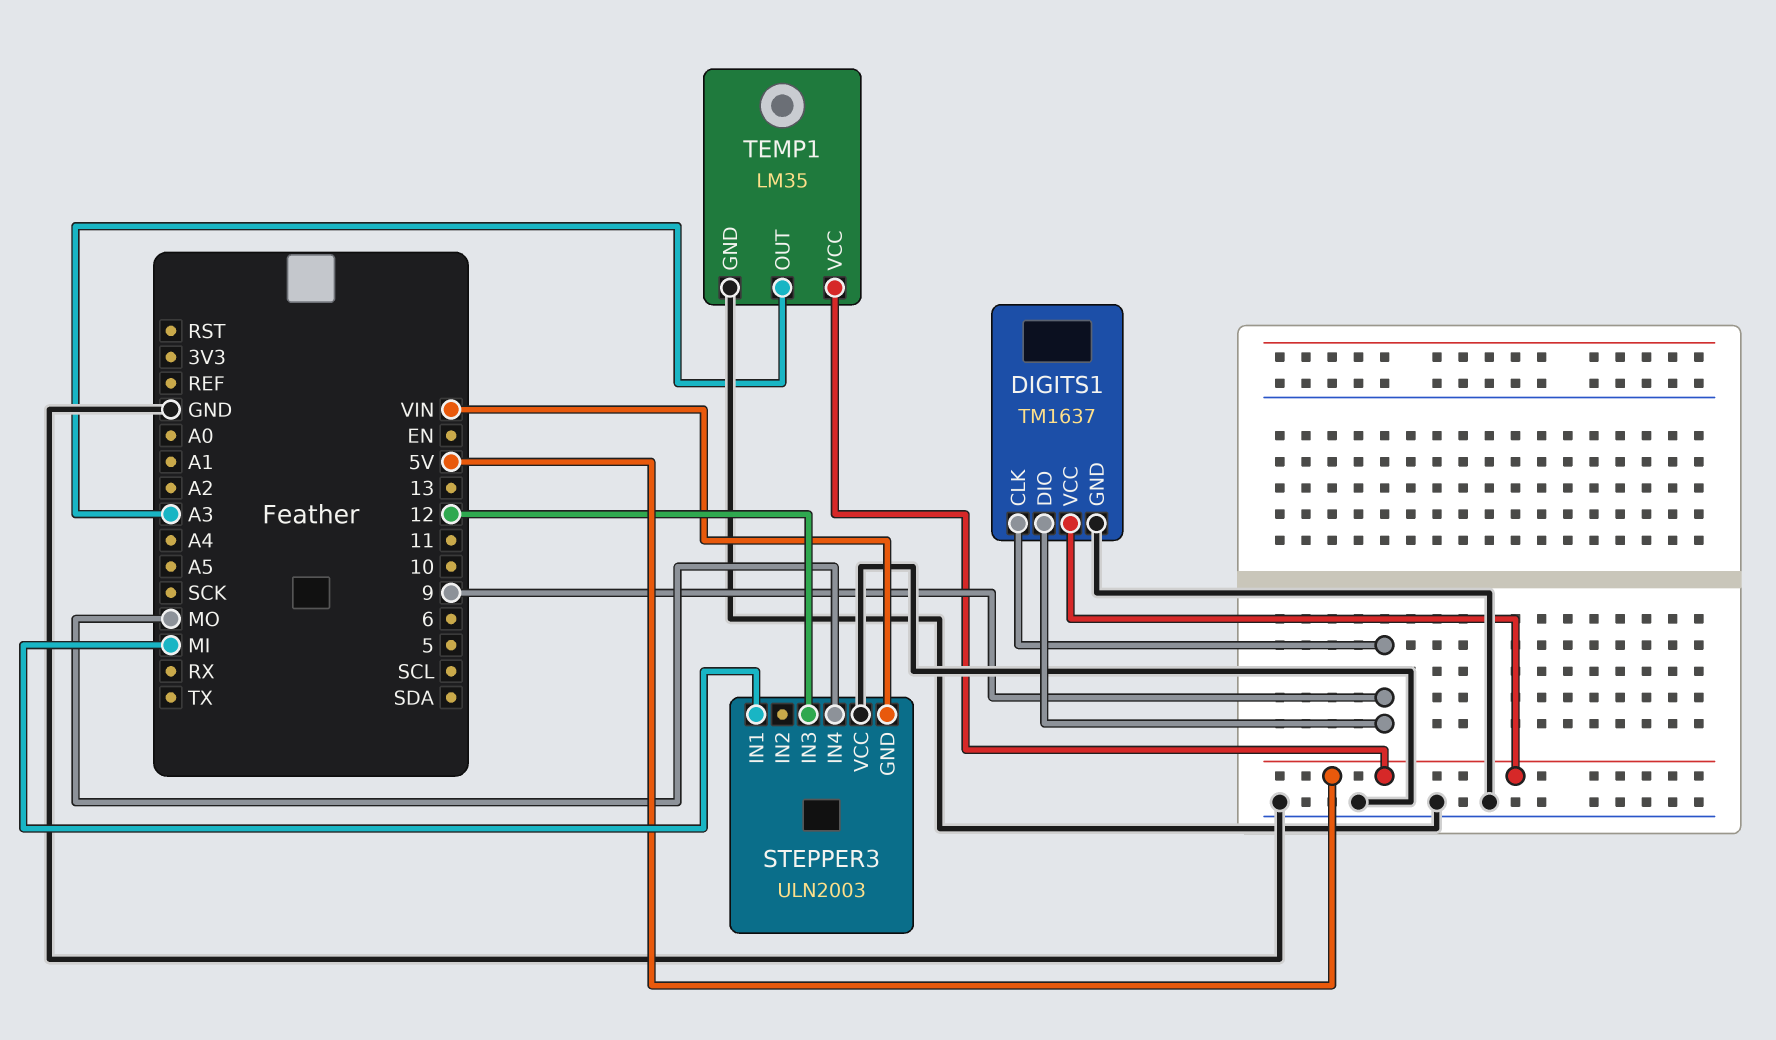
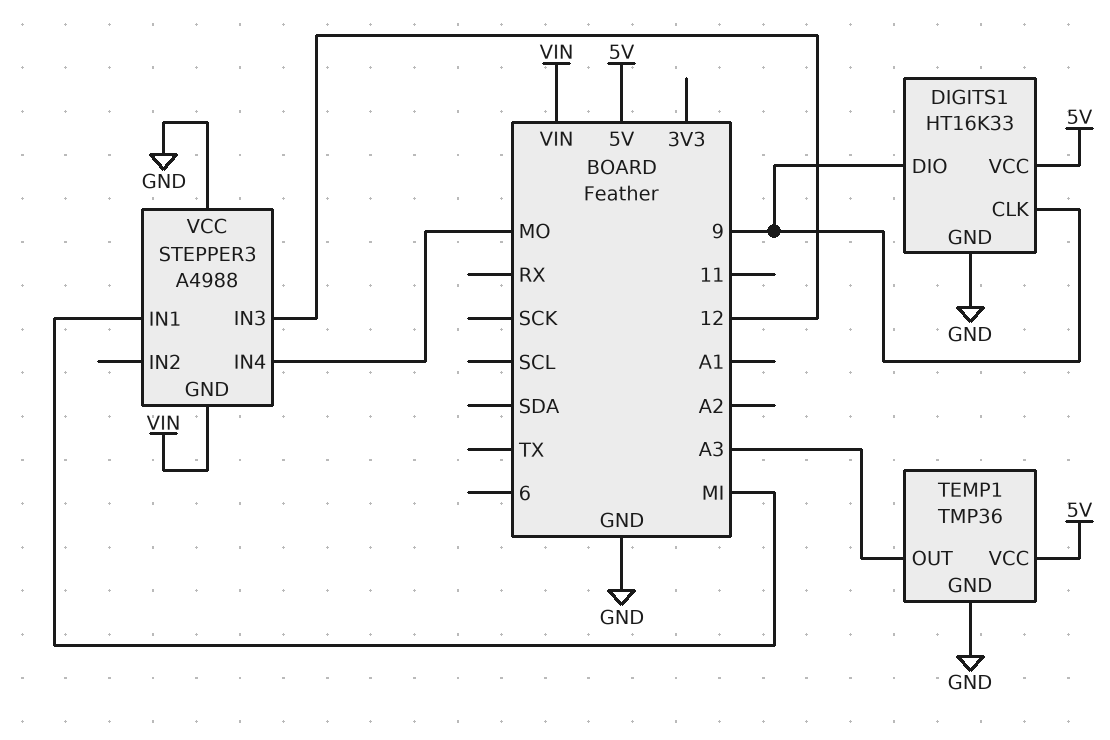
DIGITS1: TM1637 -> HT16K33
STEPPER3: ULN2003 -> A4988
TEMP1: LM35 -> TMP36

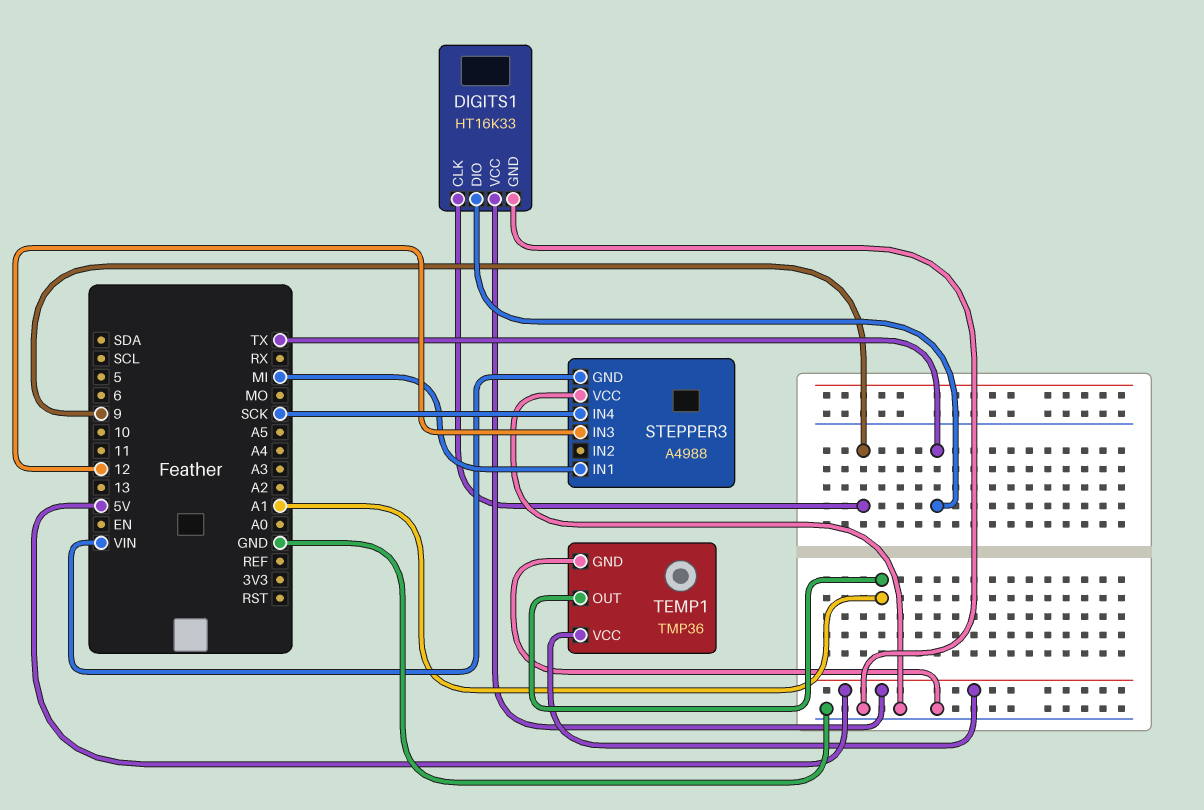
DIGITS1 pin DIO: 9 -> TX
STEPPER3 pin IN4: MO -> SCK
TEMP1 pin OUT: A3 -> A1

